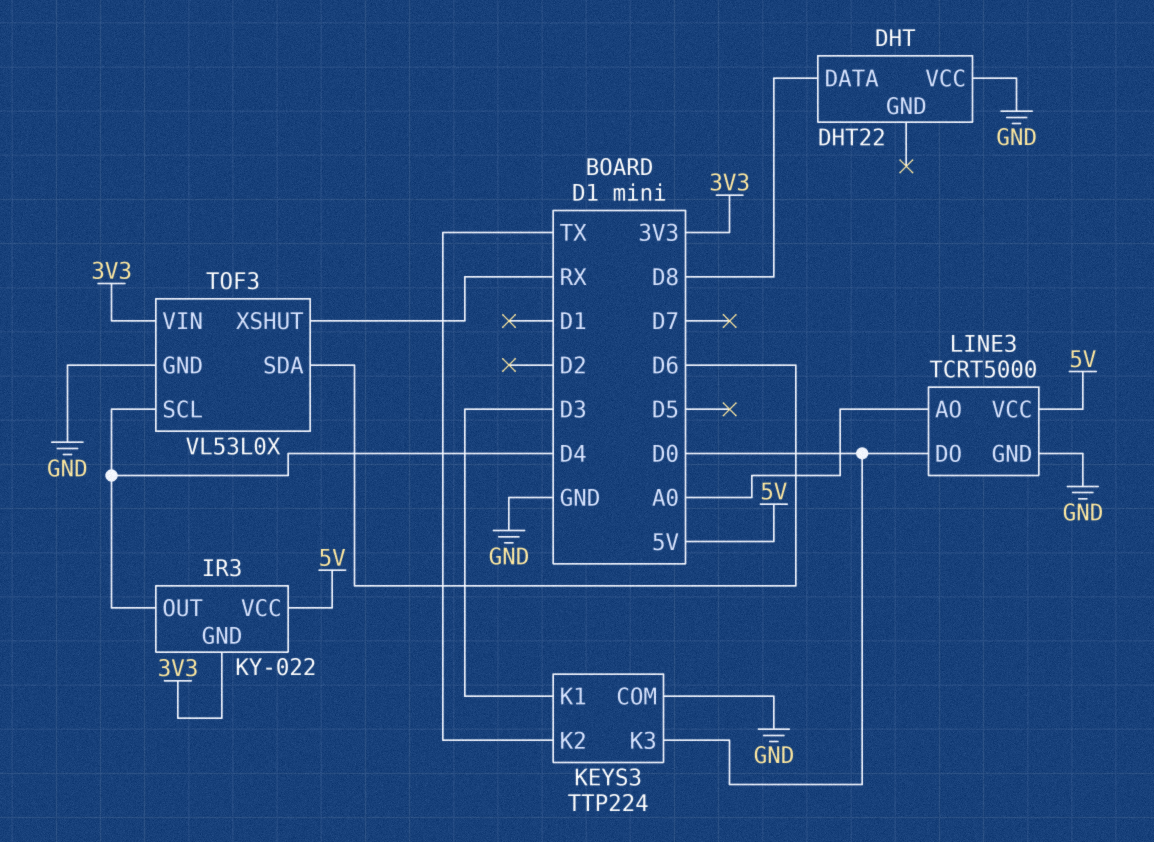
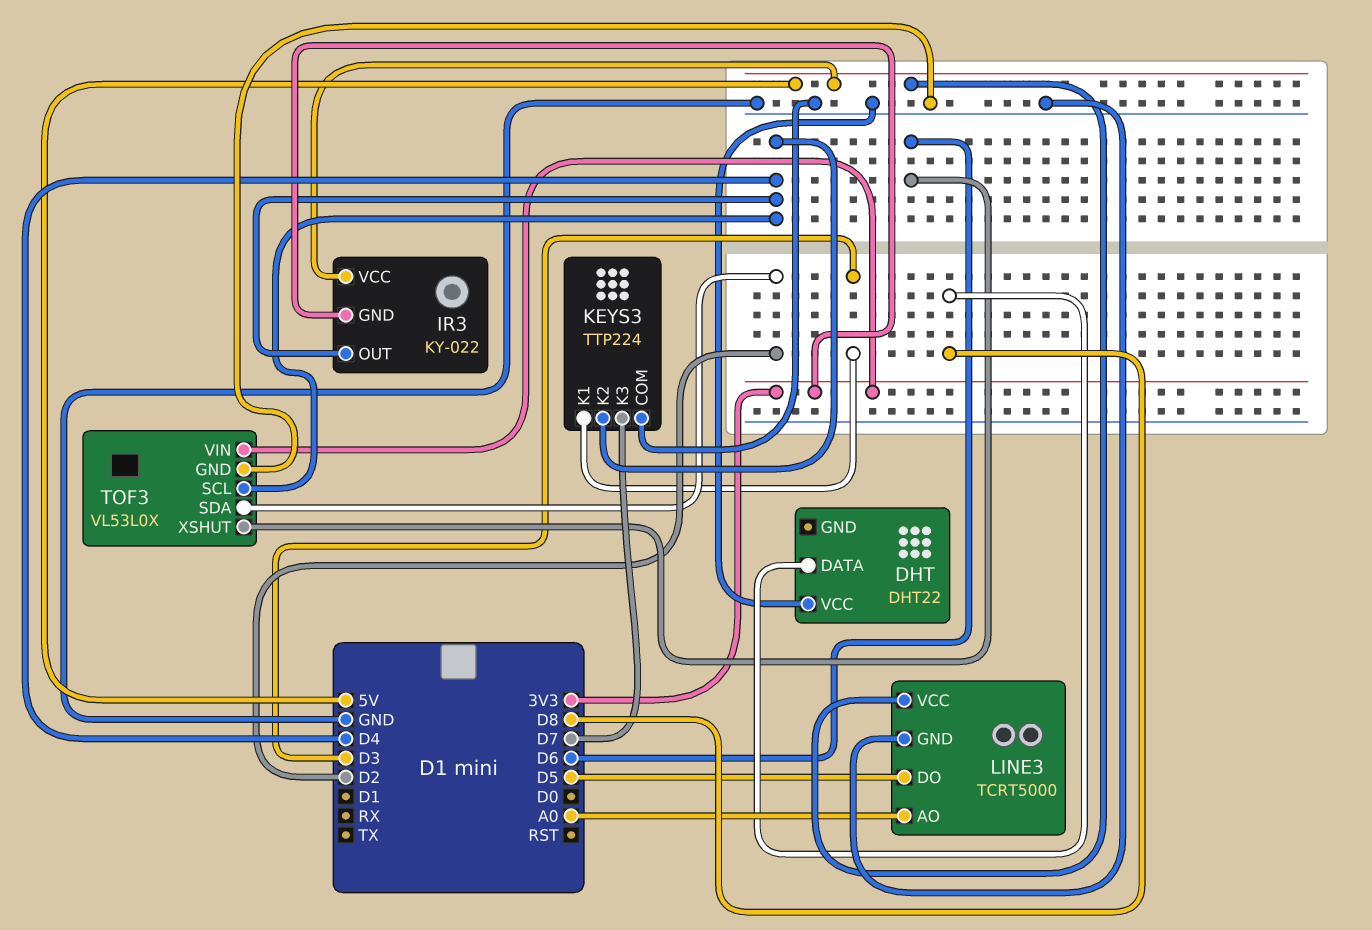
KEYS3 pin K2: TX -> D4
KEYS3 pin K3: D0 -> D7
LINE3 pin DO: D0 -> D5
TOF3 pin SDA: D6 -> D2
TOF3 pin XSHUT: RX -> D6

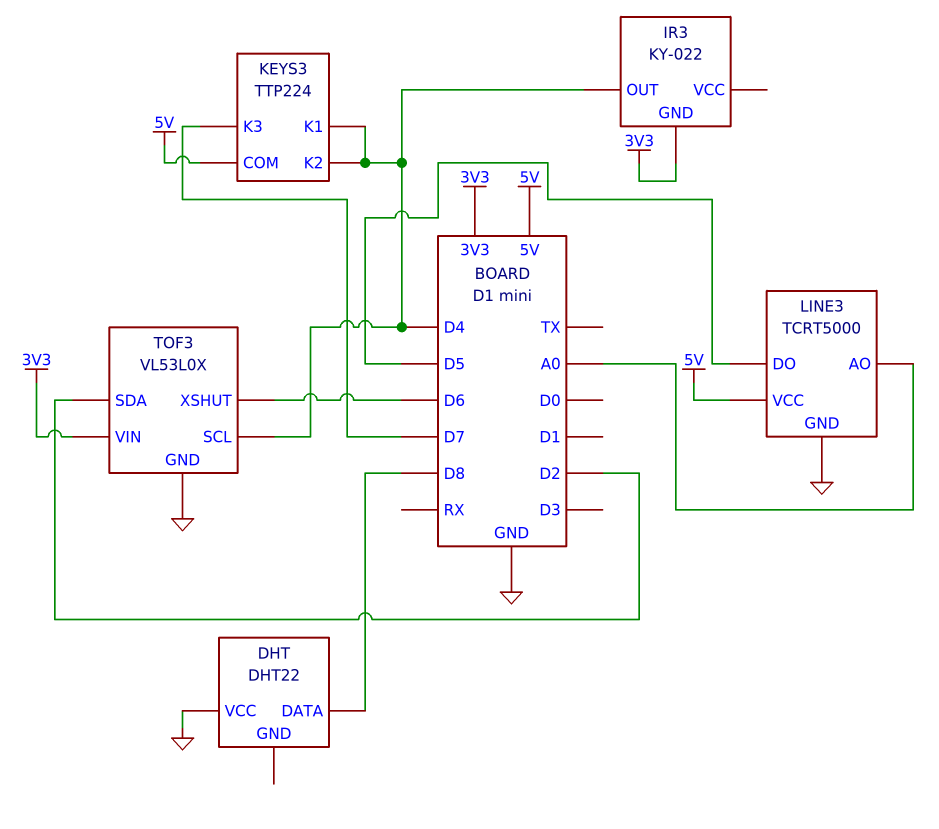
IR3 pin VCC: 5V -> none
KEYS3 pin COM: GND -> 5V
KEYS3 pin K1: D3 -> D4

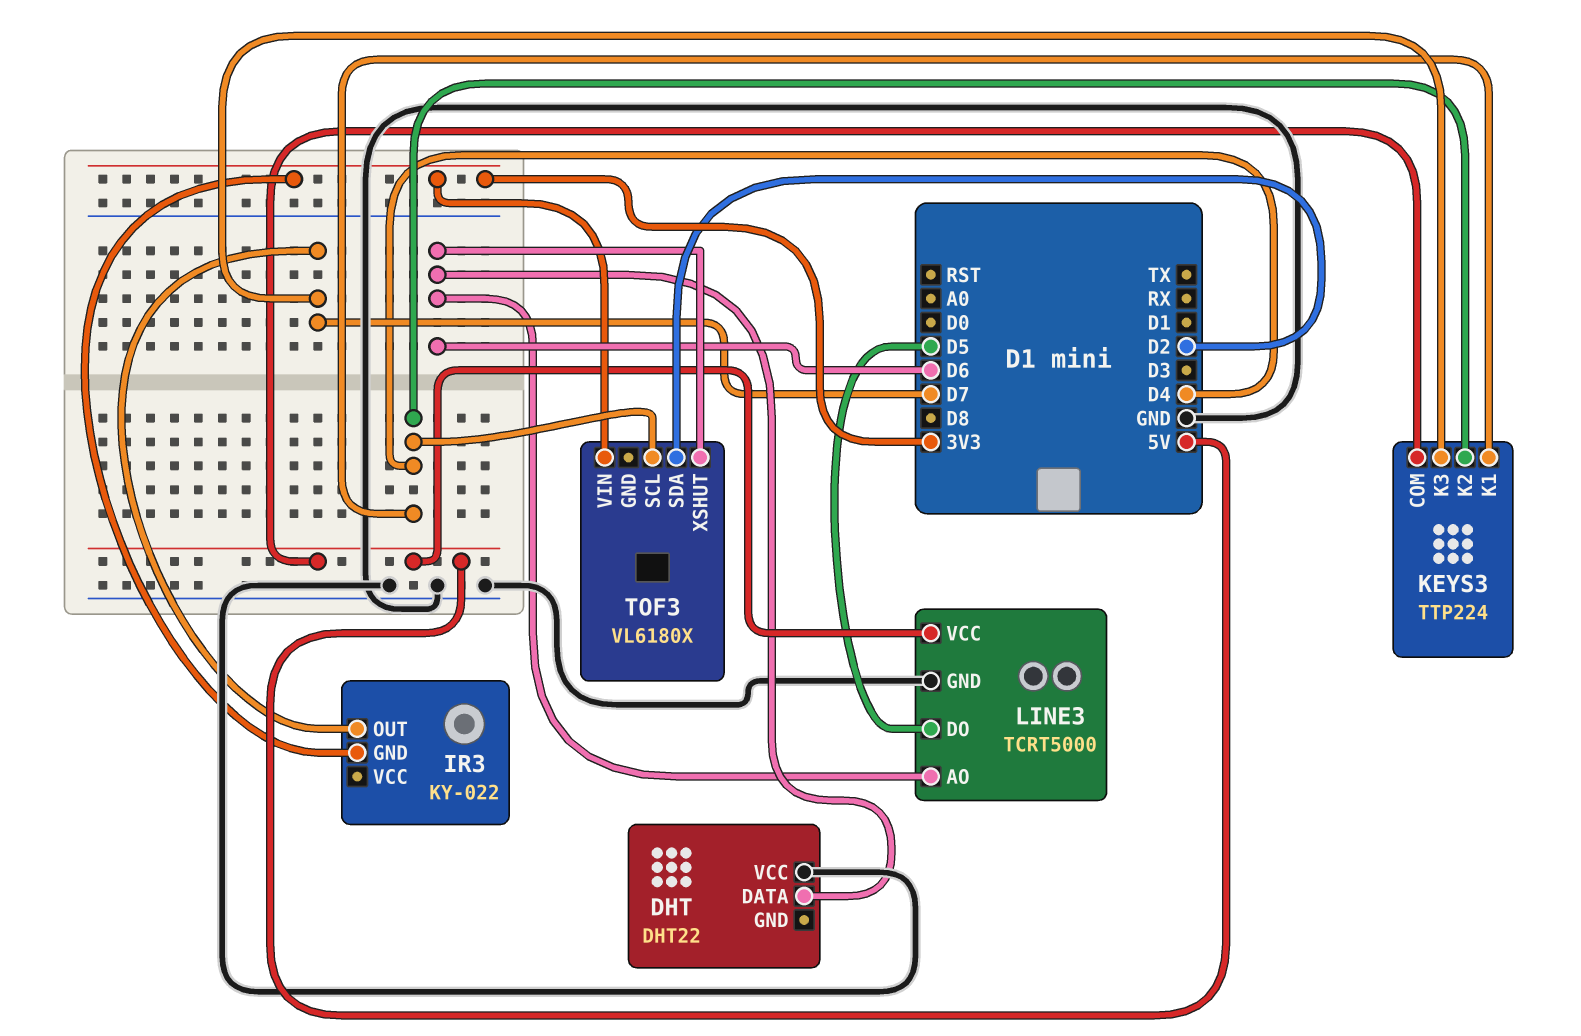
DHT pin DATA: D8 -> D6
IR3 pin OUT: D4 -> D7
LINE3 pin AO: A0 -> D6
TOF3: VL53L0X -> VL6180X
TOF3 pin GND: GND -> none

